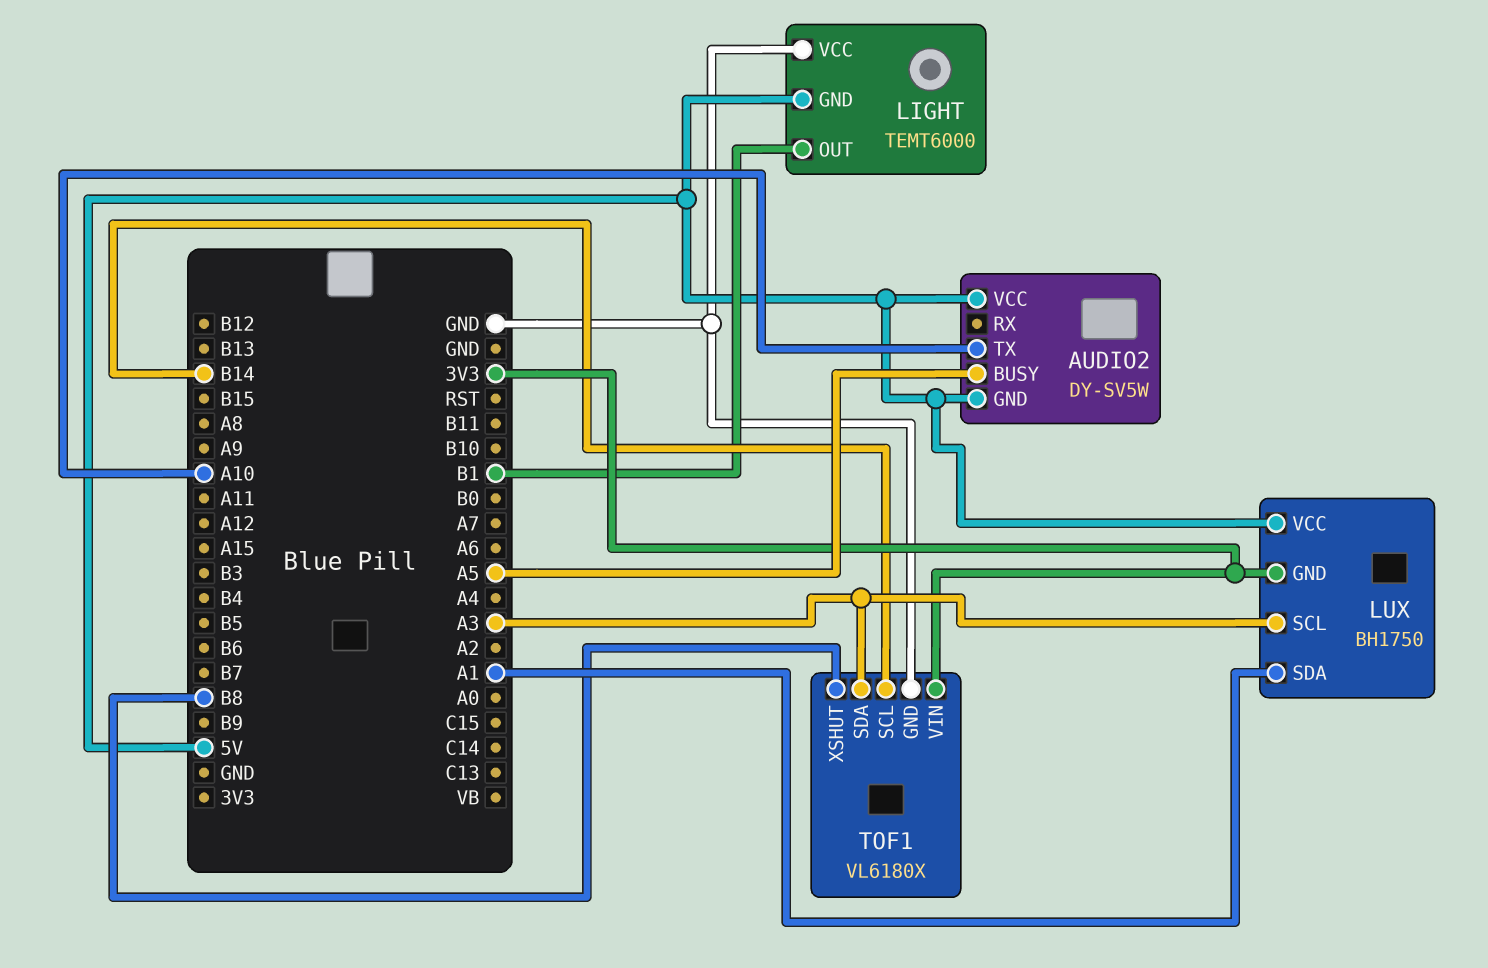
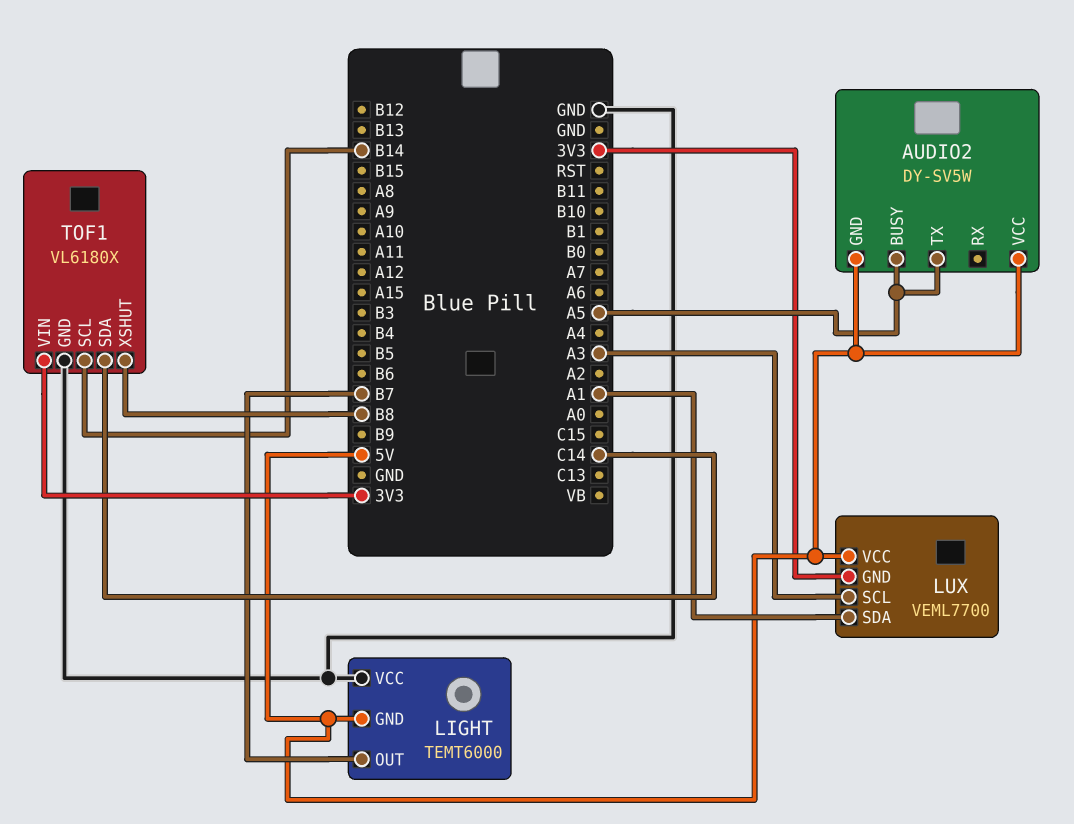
AUDIO2 pin TX: A10 -> A5
LIGHT pin OUT: B1 -> B7
LUX: BH1750 -> VEML7700
TOF1 pin SDA: A3 -> C14

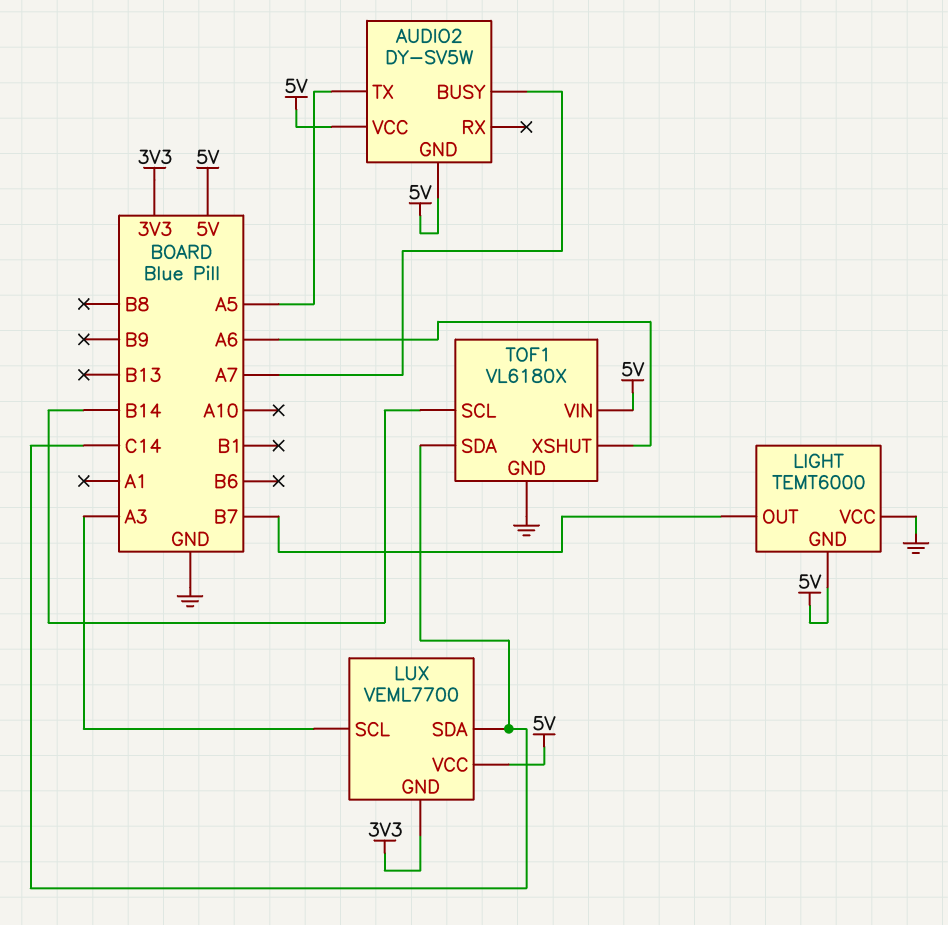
AUDIO2 pin BUSY: A5 -> A7
LUX pin SDA: A1 -> C14
TOF1 pin VIN: 3V3 -> 5V
TOF1 pin XSHUT: B8 -> A6

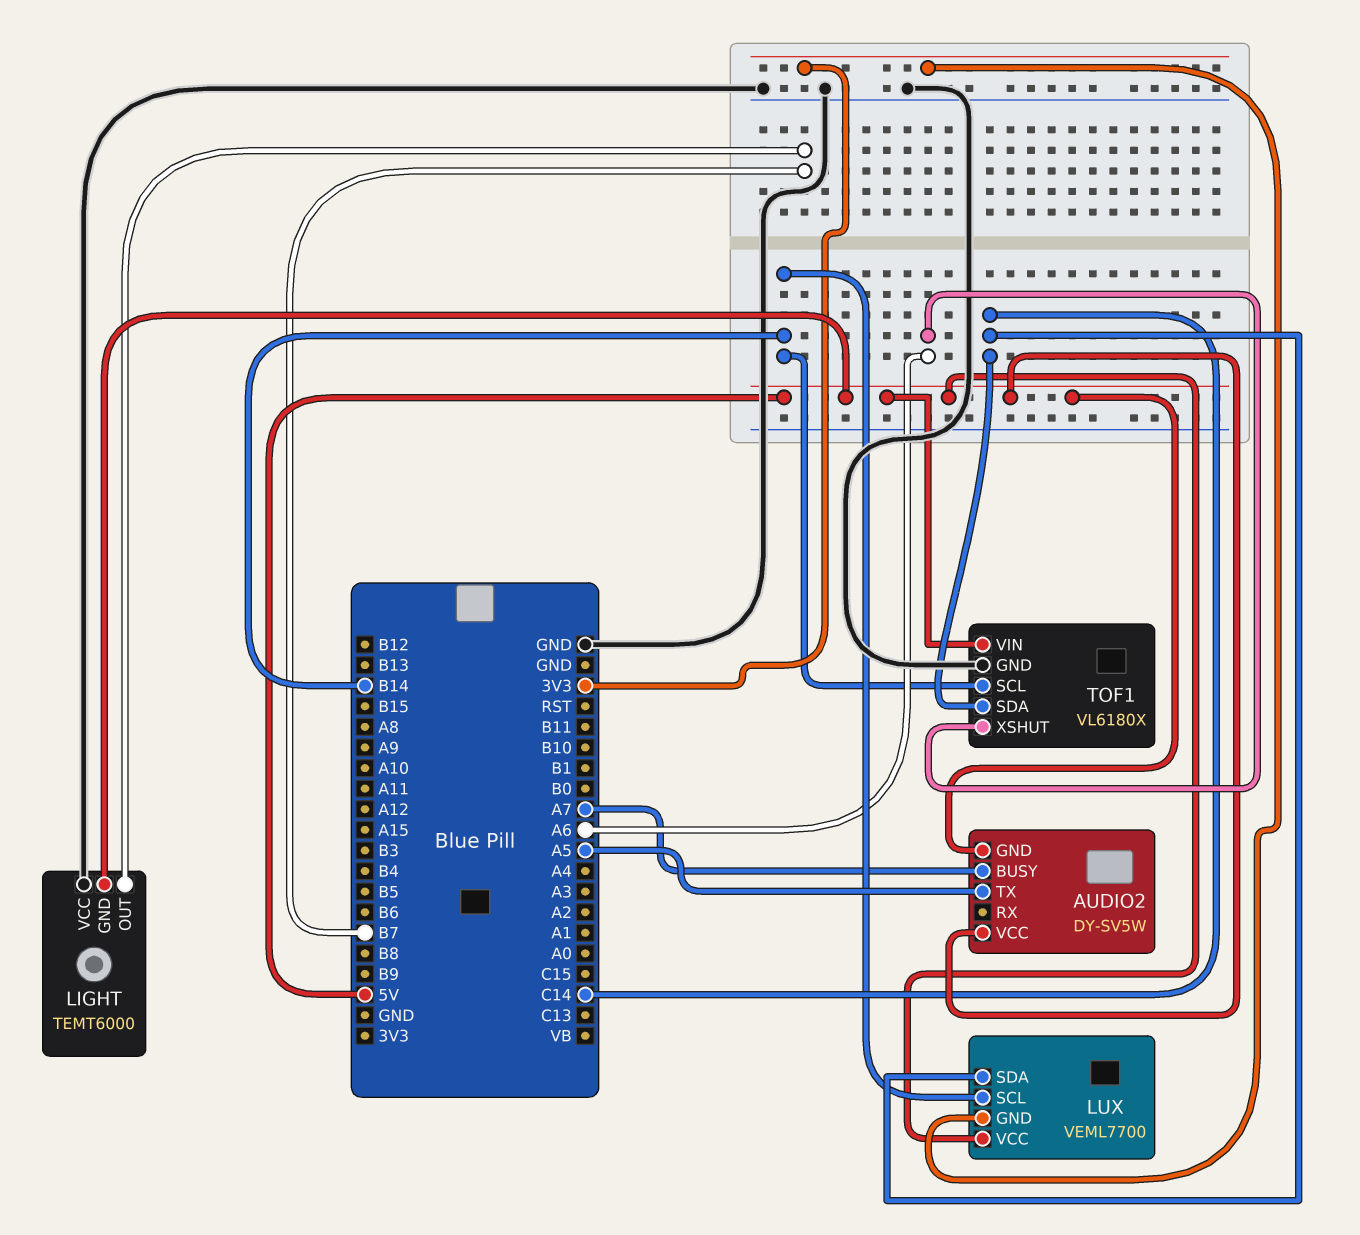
LUX pin SCL: A3 -> B14

